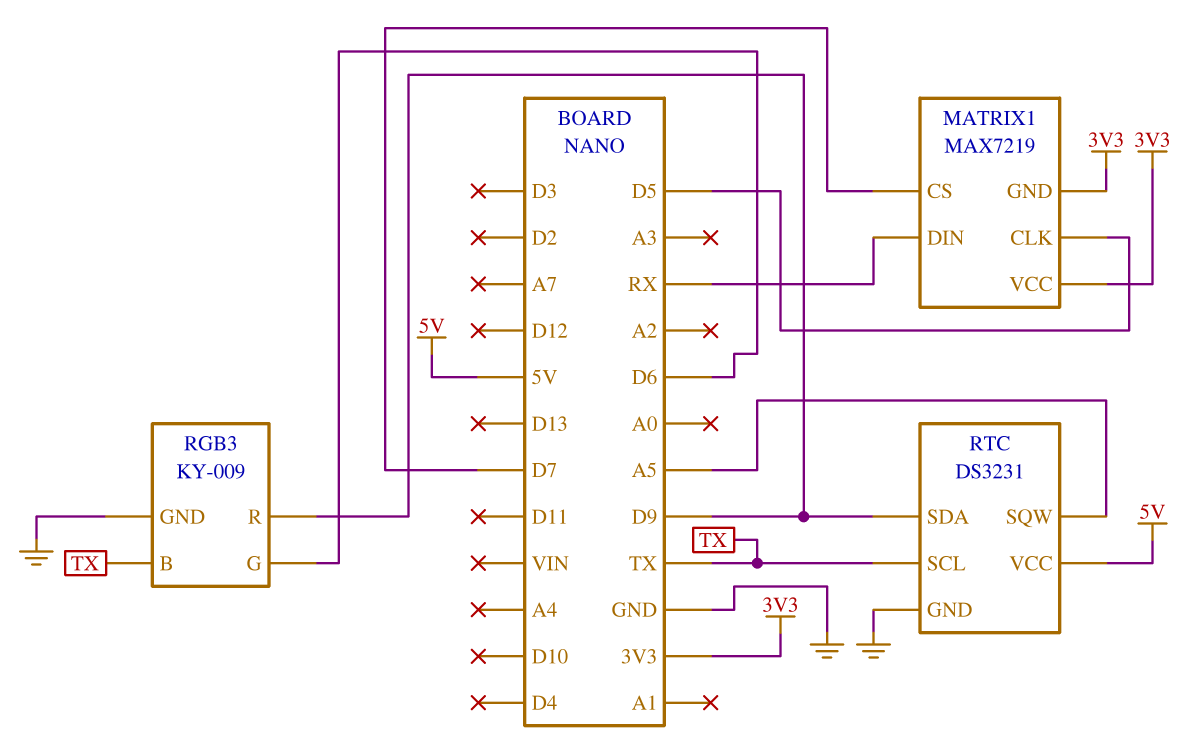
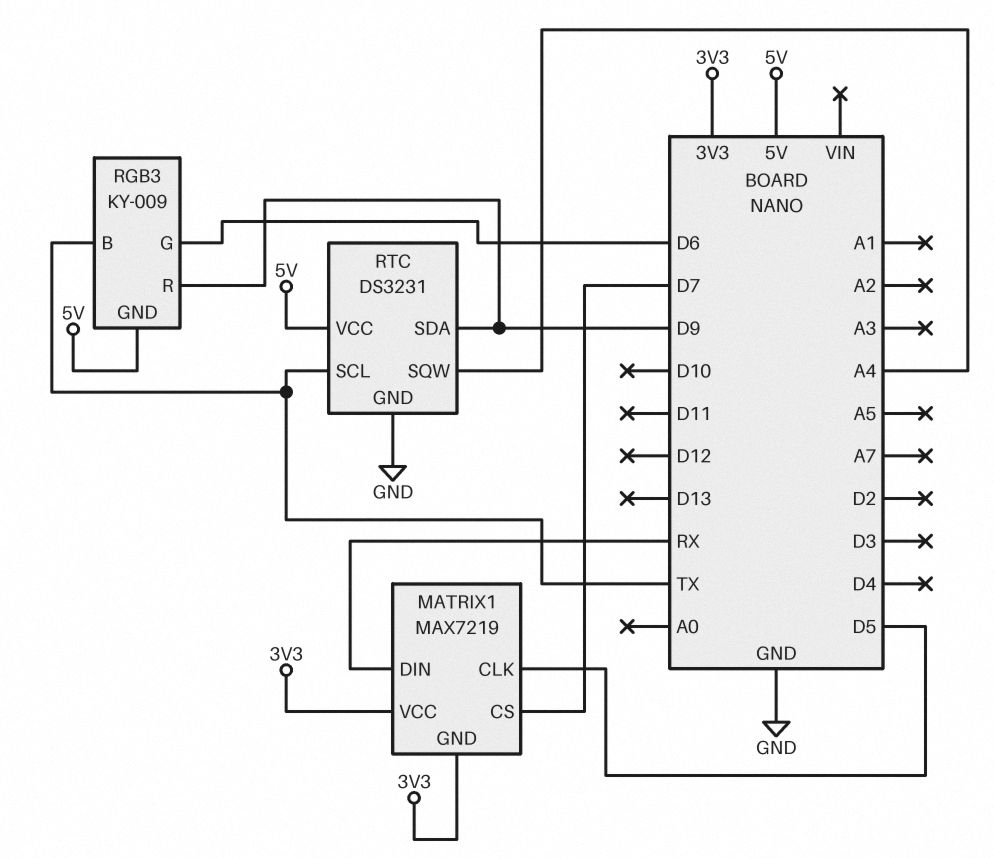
RGB3 pin GND: GND -> 5V
RTC pin SQW: A5 -> A4

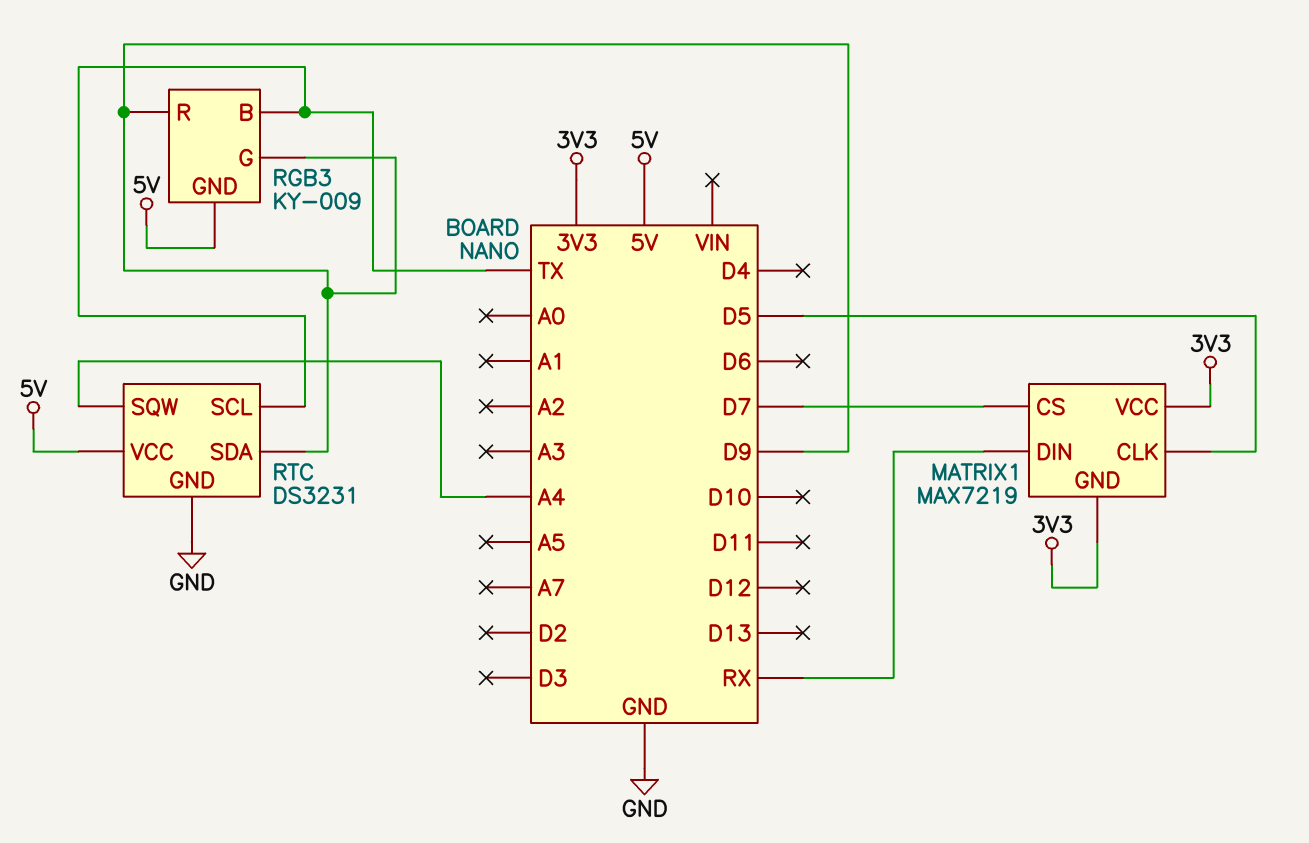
RGB3 pin G: D6 -> D9

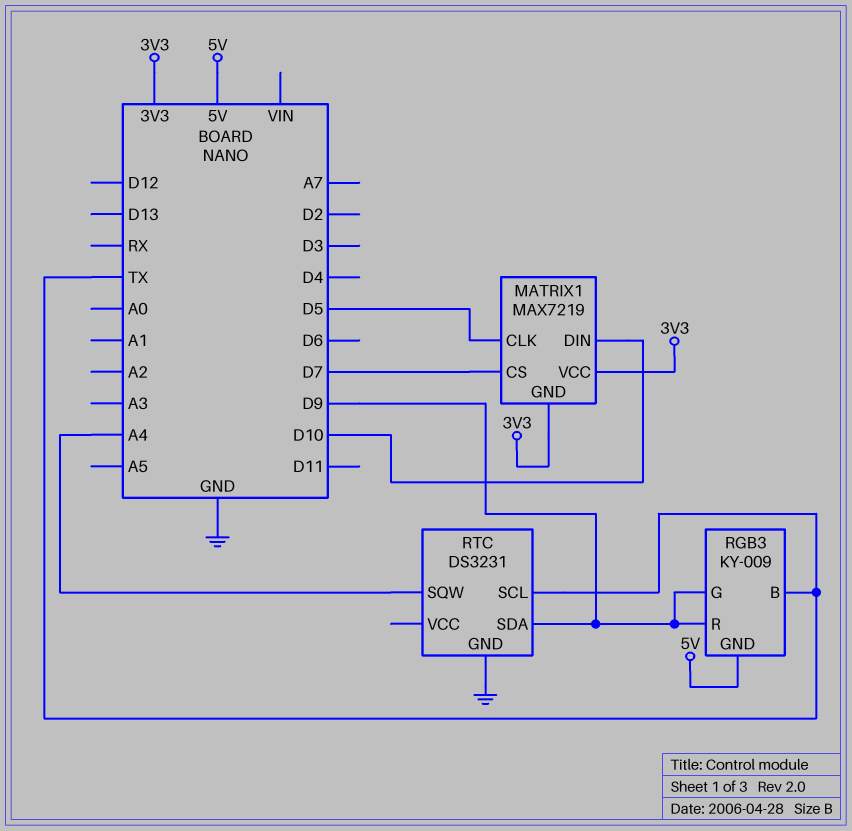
MATRIX1 pin DIN: RX -> D10
RTC pin VCC: 5V -> none

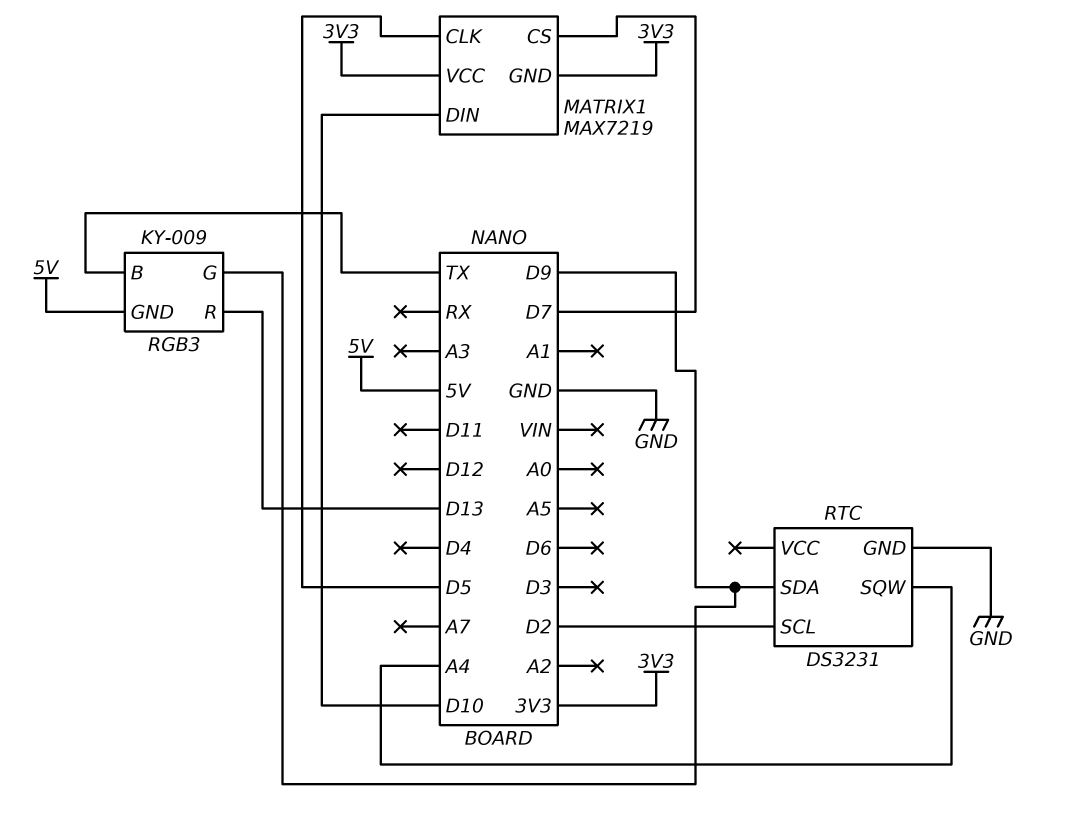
RGB3 pin R: D9 -> D13
RTC pin SCL: TX -> D2

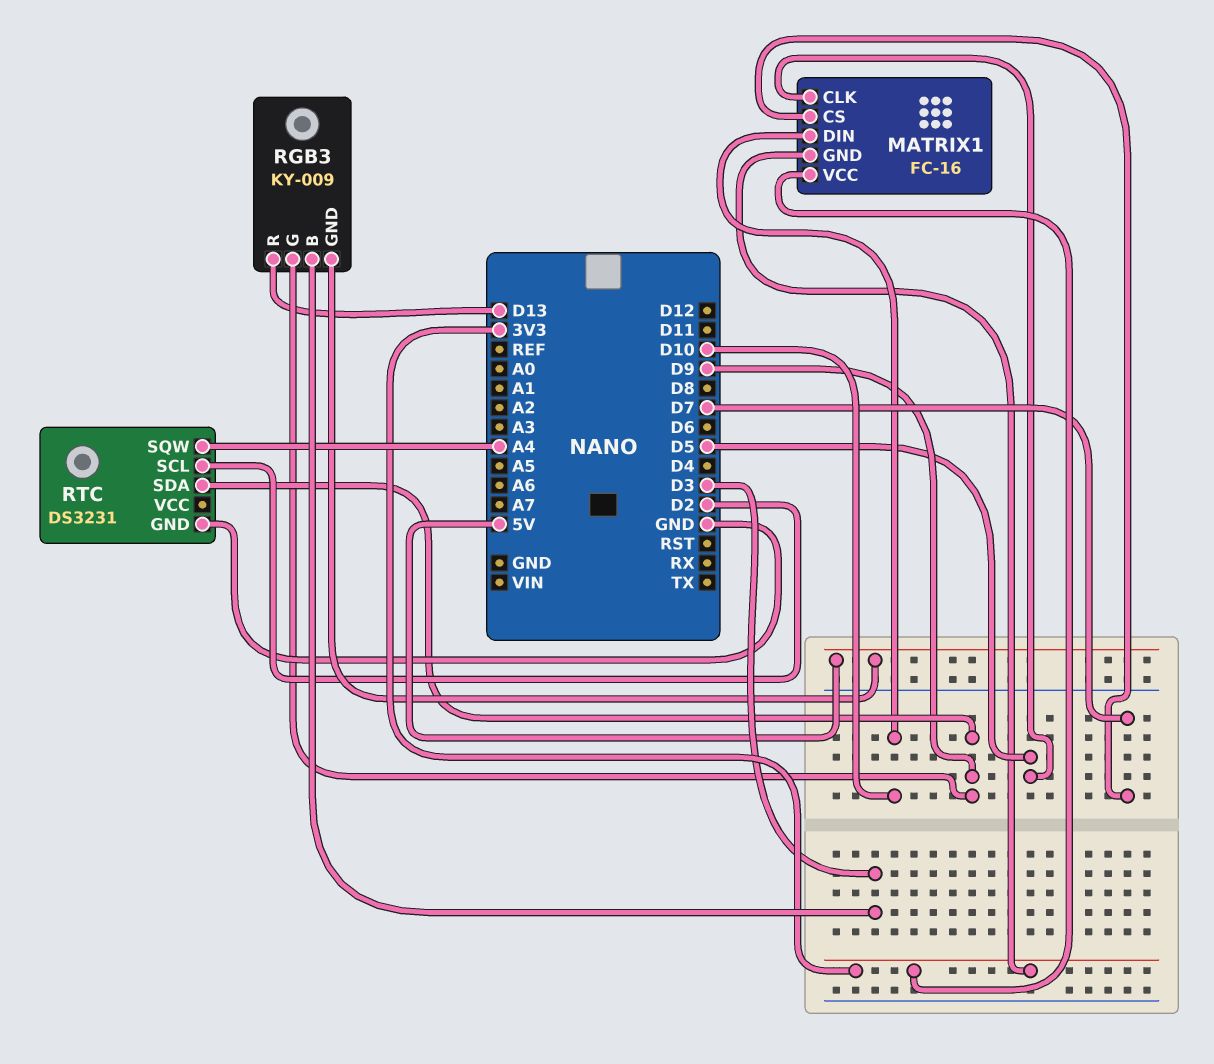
MATRIX1: MAX7219 -> FC-16
RGB3 pin B: TX -> D3

